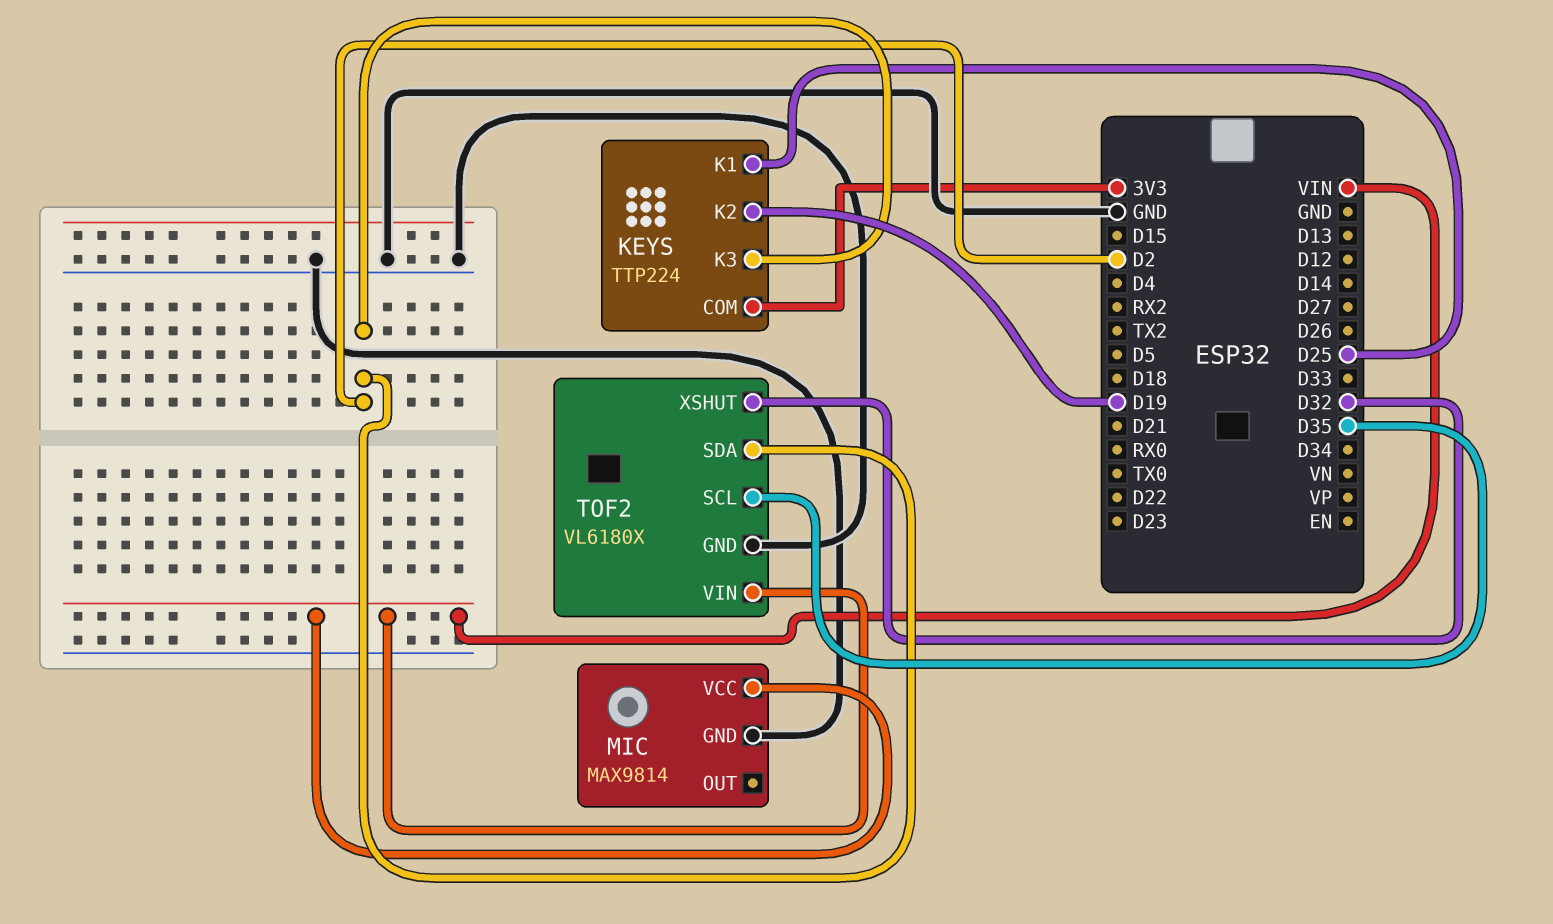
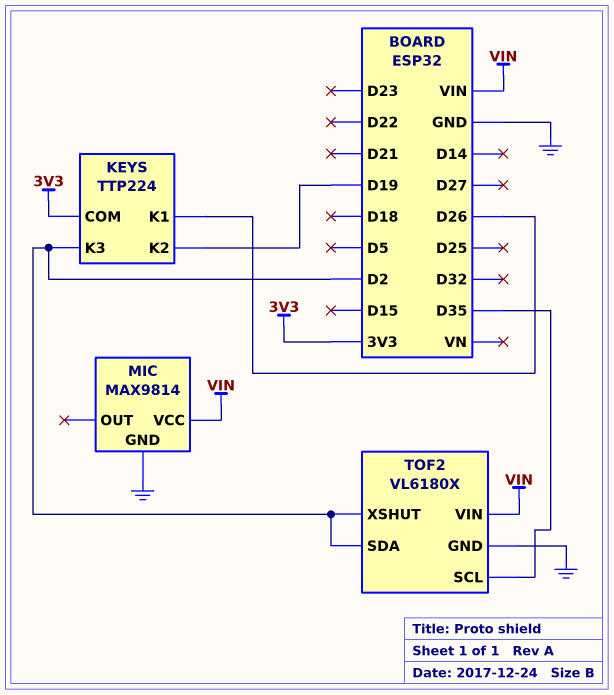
KEYS pin K1: D25 -> D26
TOF2 pin XSHUT: D32 -> D2

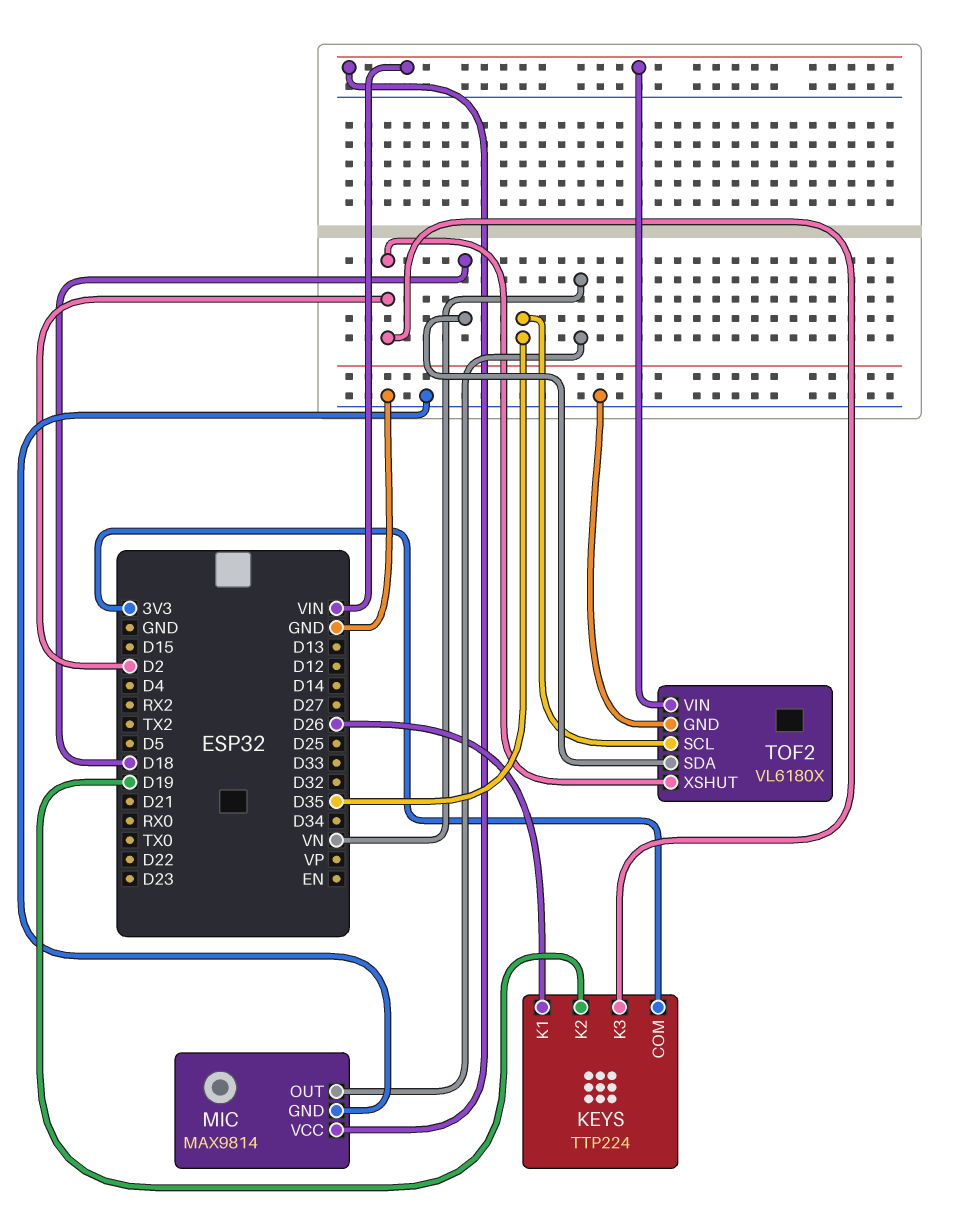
MIC pin OUT: none -> VN
TOF2 pin SDA: D2 -> D18

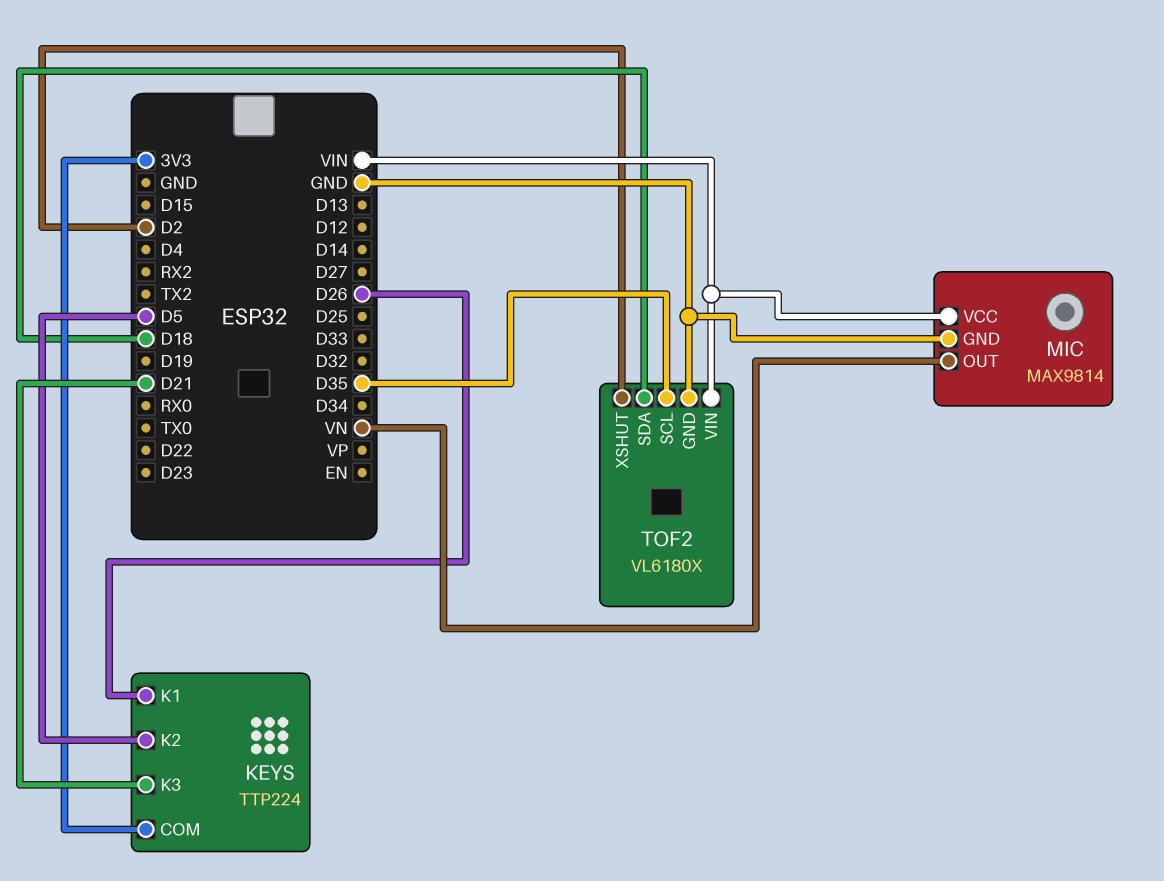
KEYS pin K2: D19 -> D5
KEYS pin K3: D2 -> D21

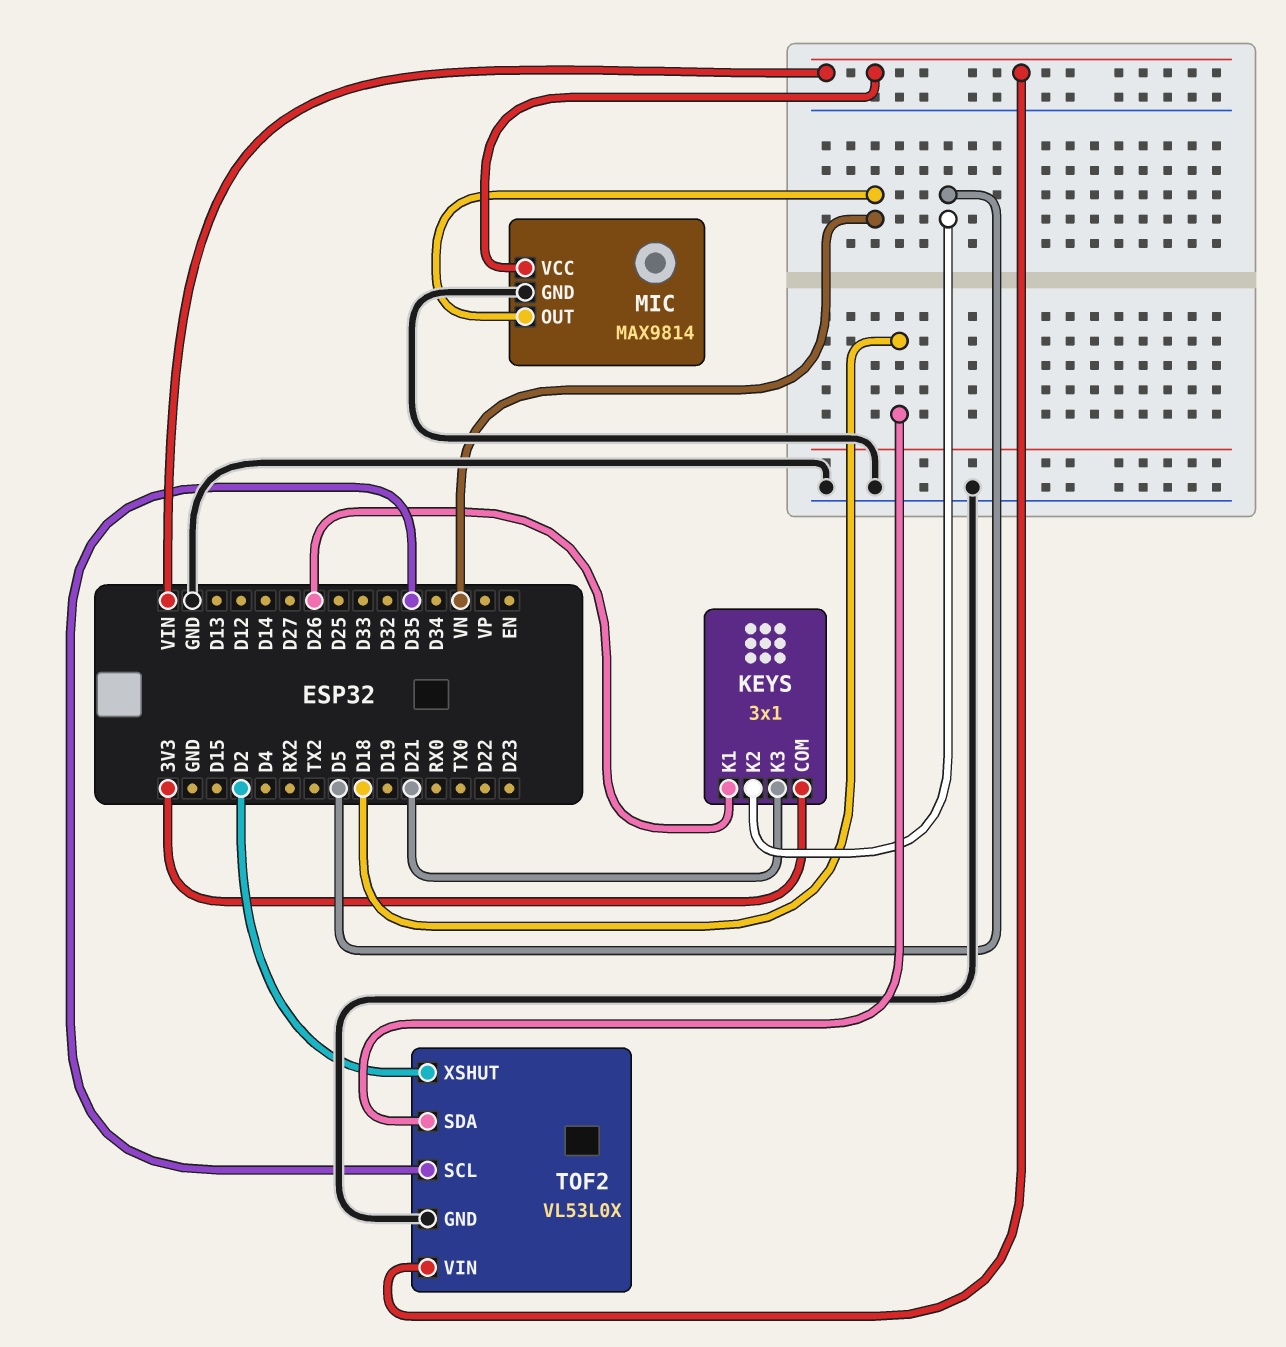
KEYS: TTP224 -> 3x1
TOF2: VL6180X -> VL53L0X

